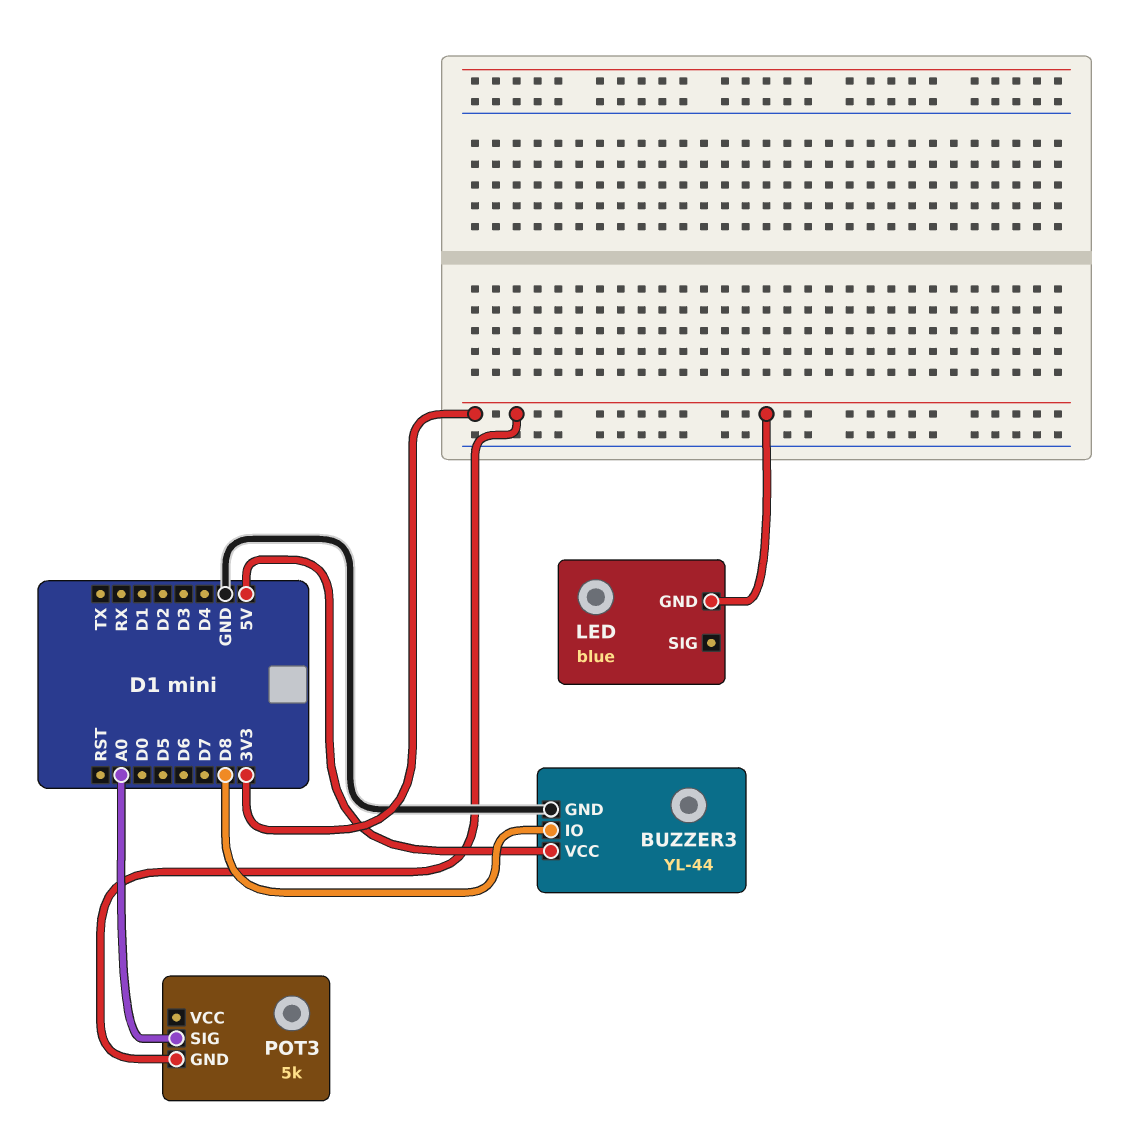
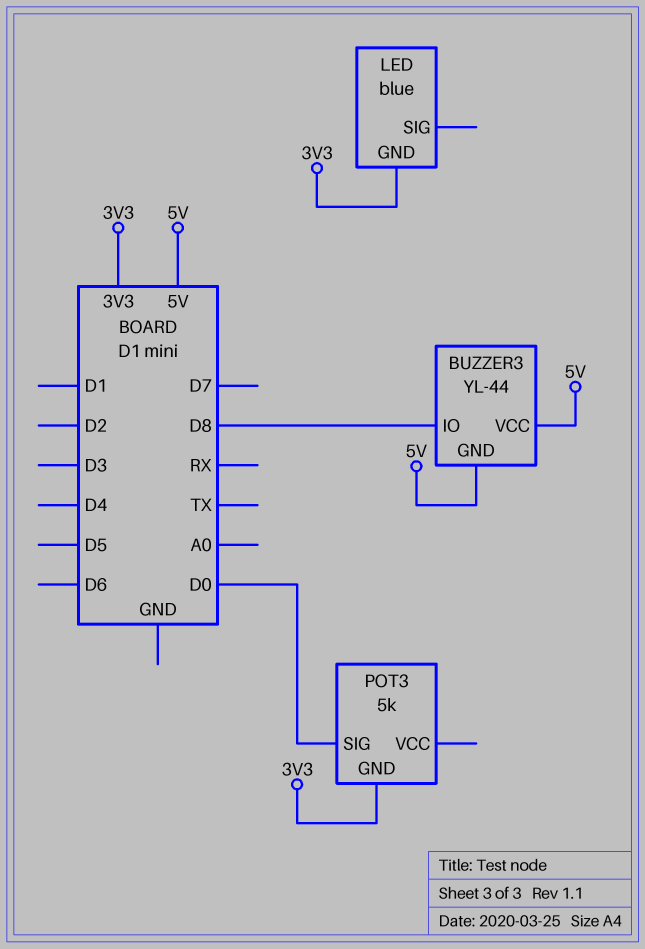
BUZZER3 pin GND: GND -> 5V
POT3 pin SIG: A0 -> D0

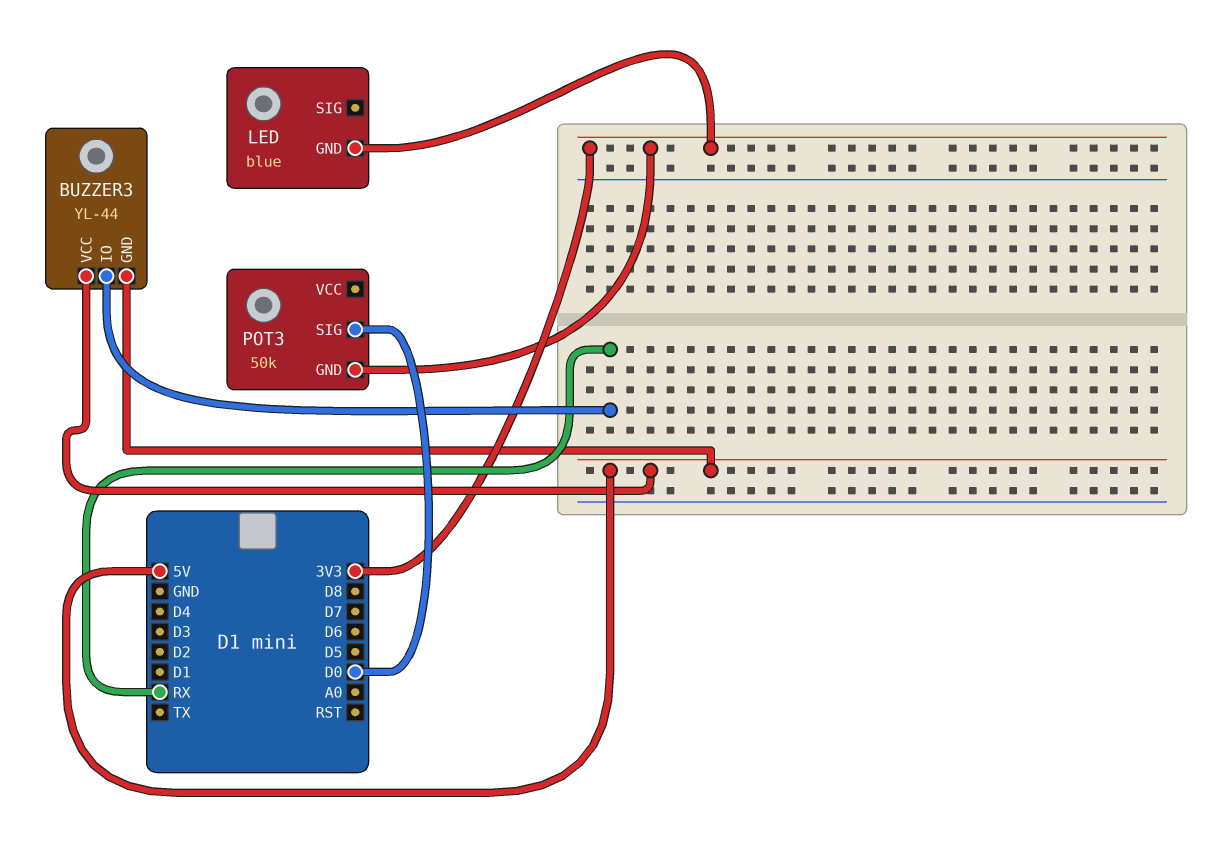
BUZZER3 pin IO: D8 -> RX
POT3: 5k -> 50k

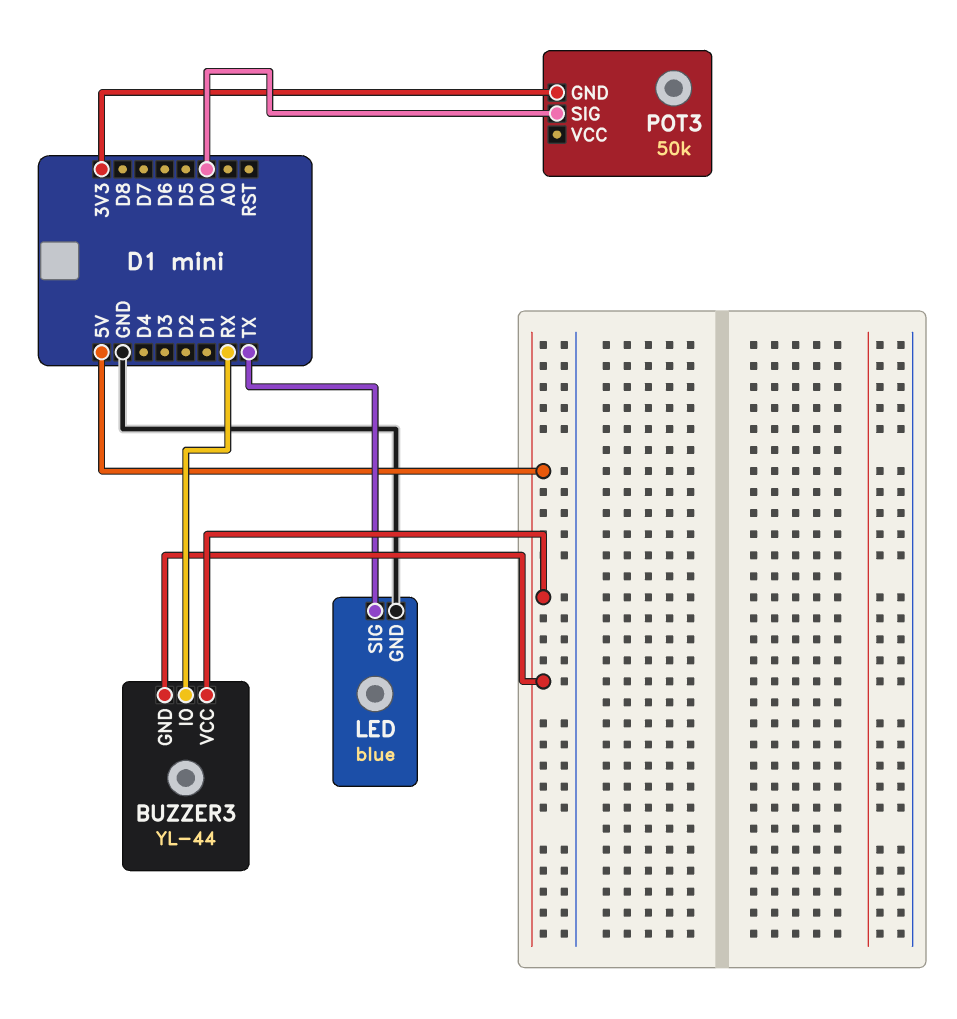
LED pin GND: 3V3 -> GND
LED pin SIG: none -> TX

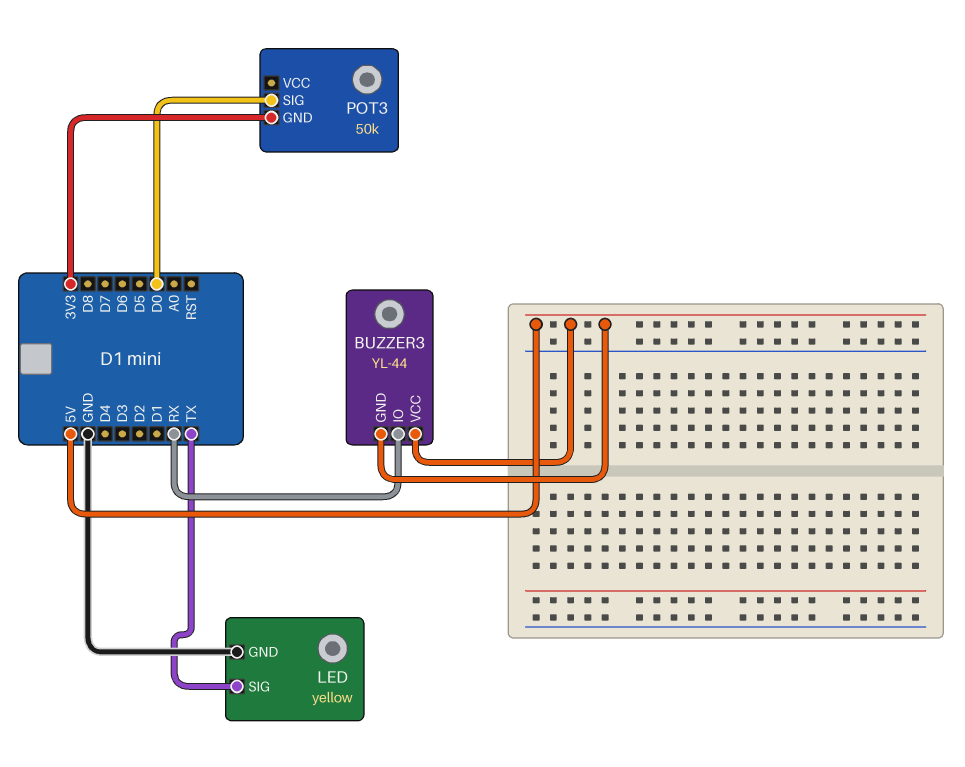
LED: blue -> yellow

